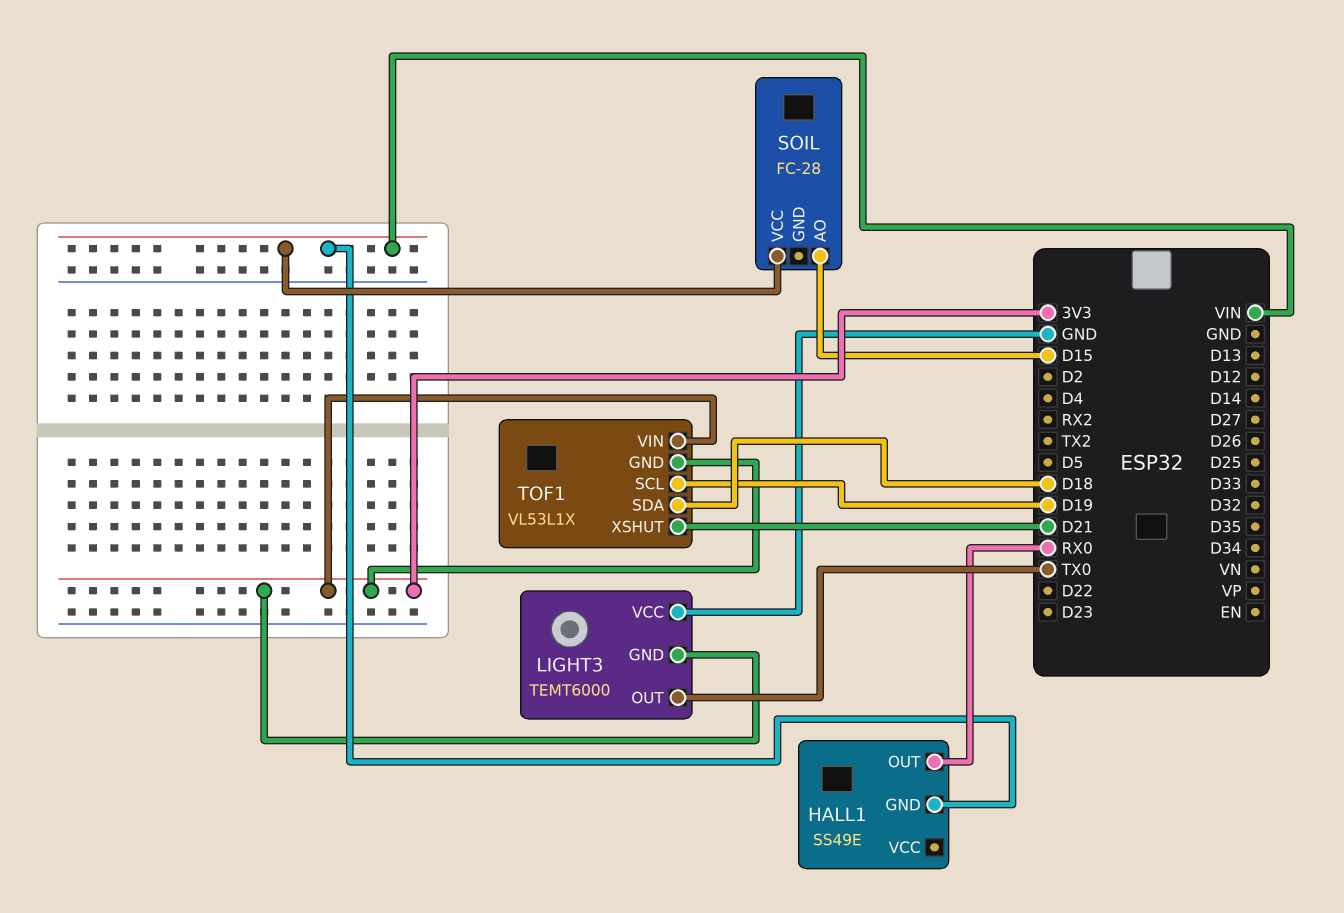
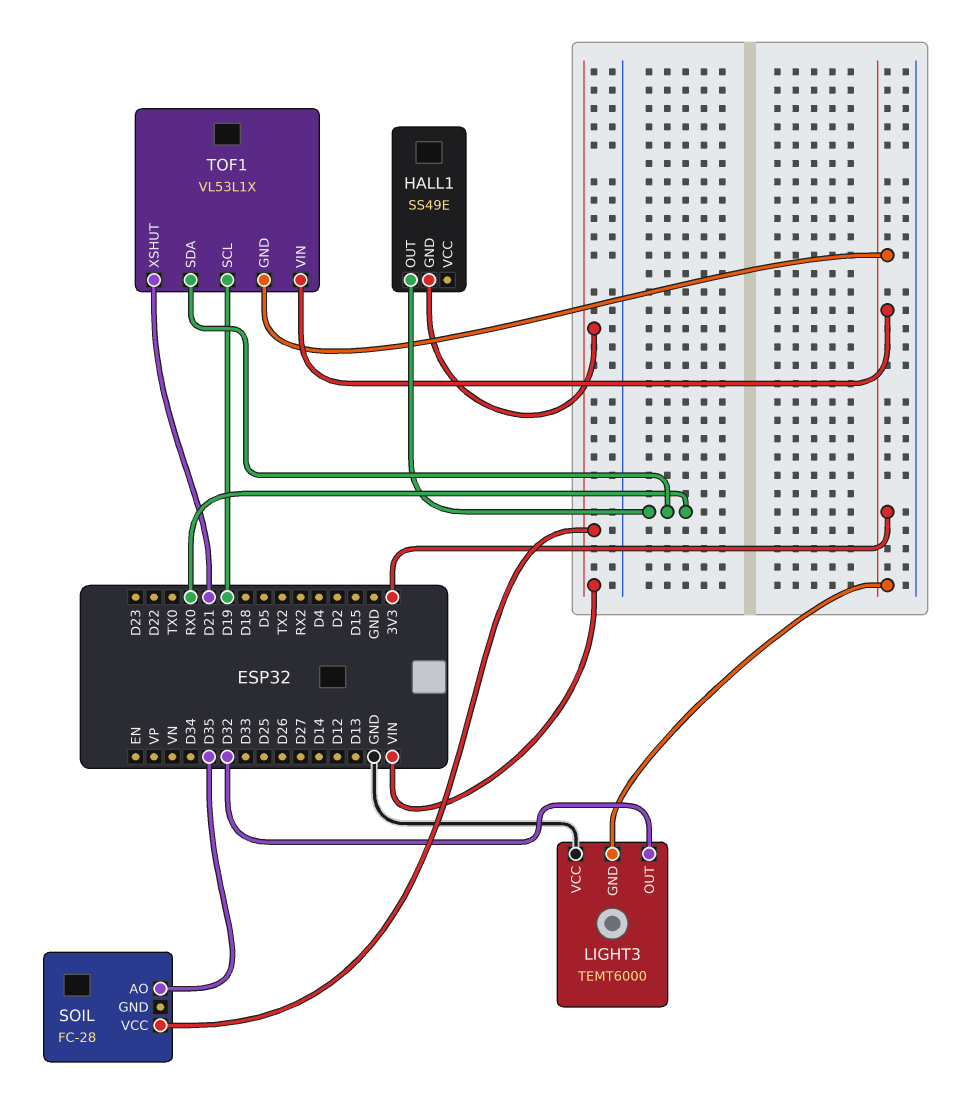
LIGHT3 pin OUT: TX0 -> D32
SOIL pin AO: D15 -> D35
TOF1 pin SDA: D18 -> RX0

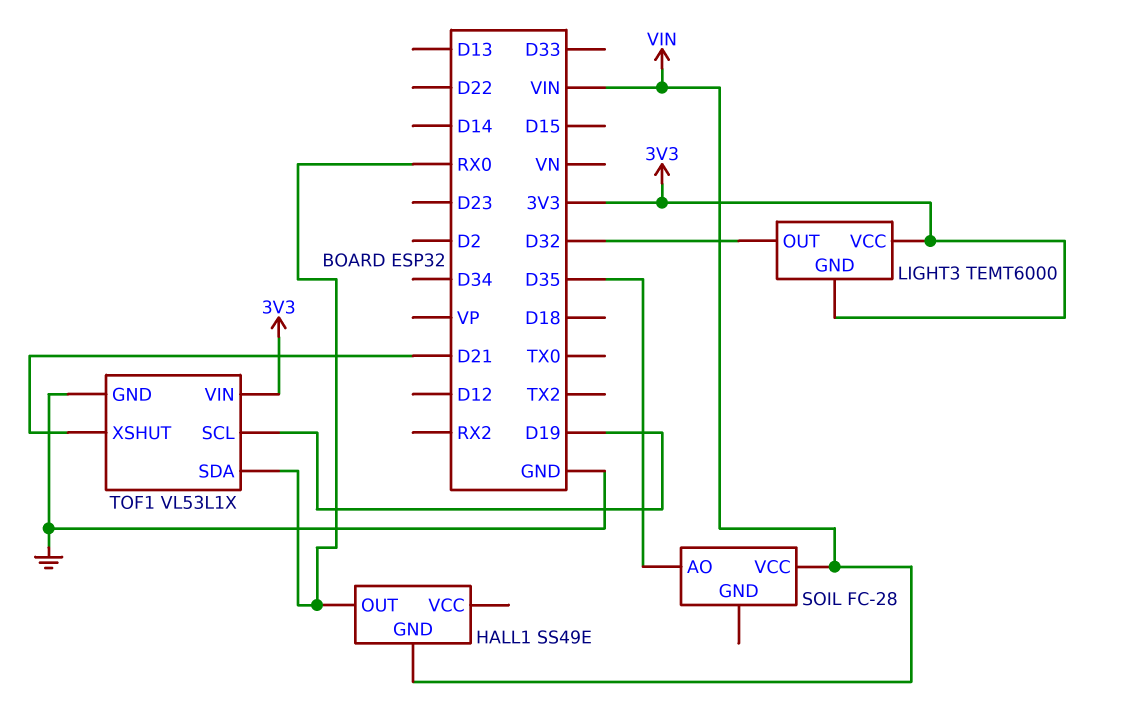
LIGHT3 pin VCC: GND -> 3V3
TOF1 pin GND: 3V3 -> GND

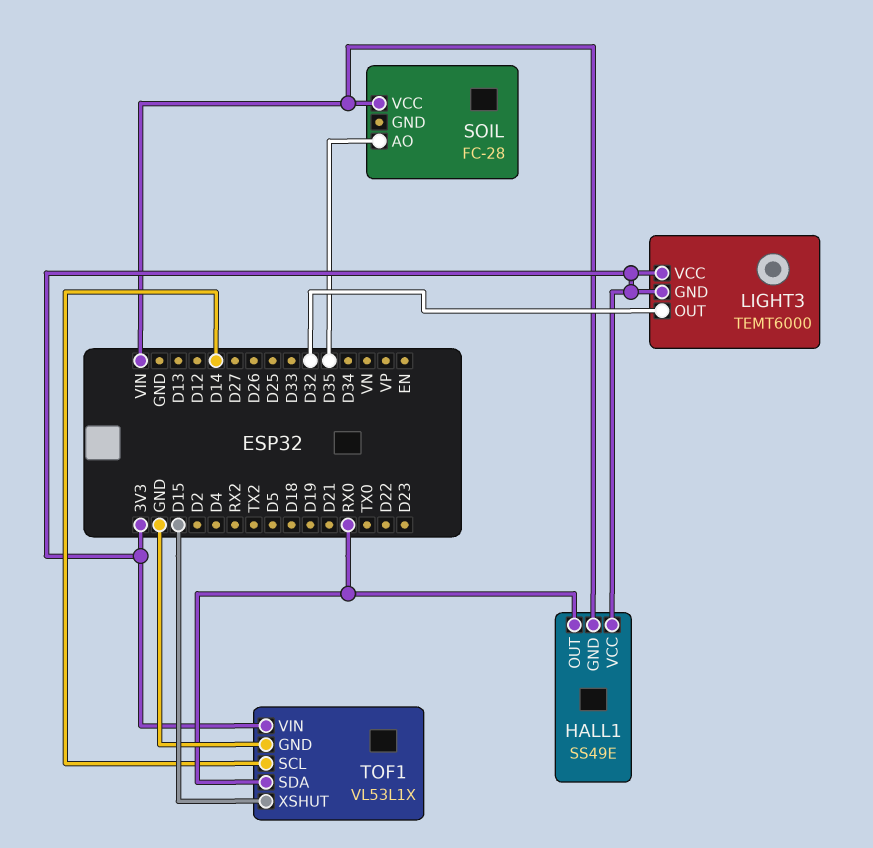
HALL1 pin VCC: none -> 3V3
TOF1 pin SCL: D19 -> D14
TOF1 pin XSHUT: D21 -> D15

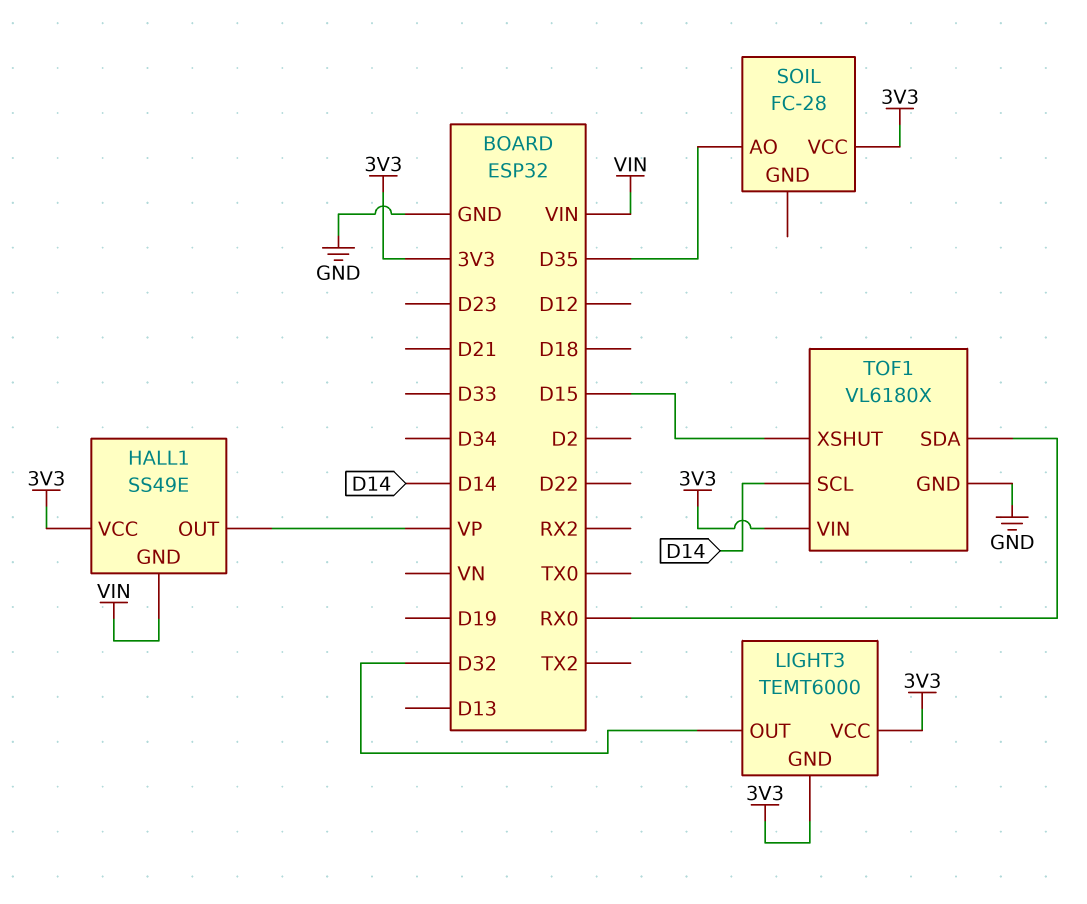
HALL1 pin OUT: RX0 -> VP
SOIL pin VCC: VIN -> 3V3
TOF1: VL53L1X -> VL6180X

